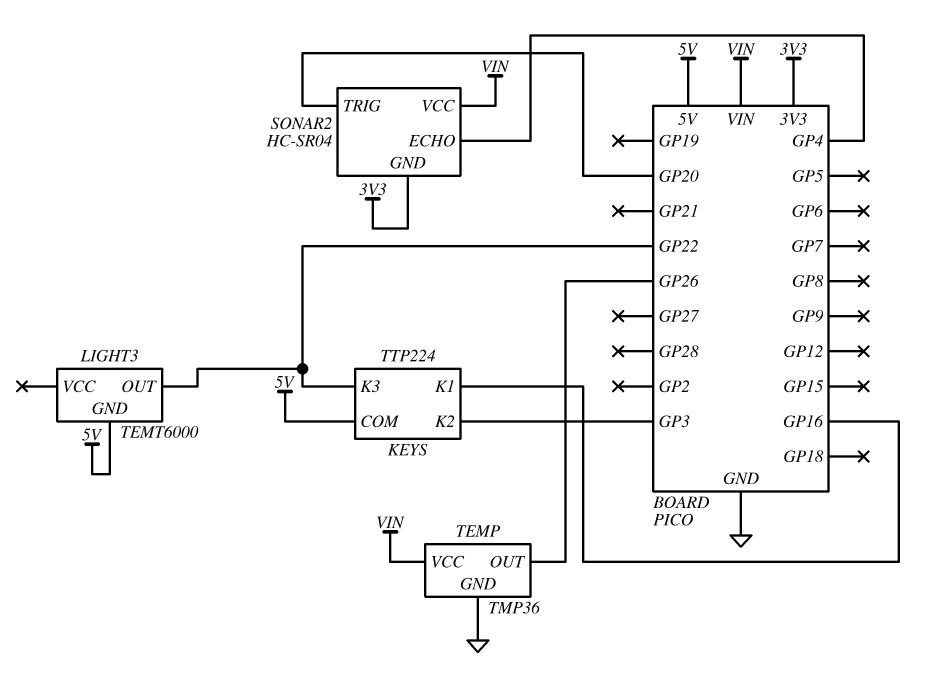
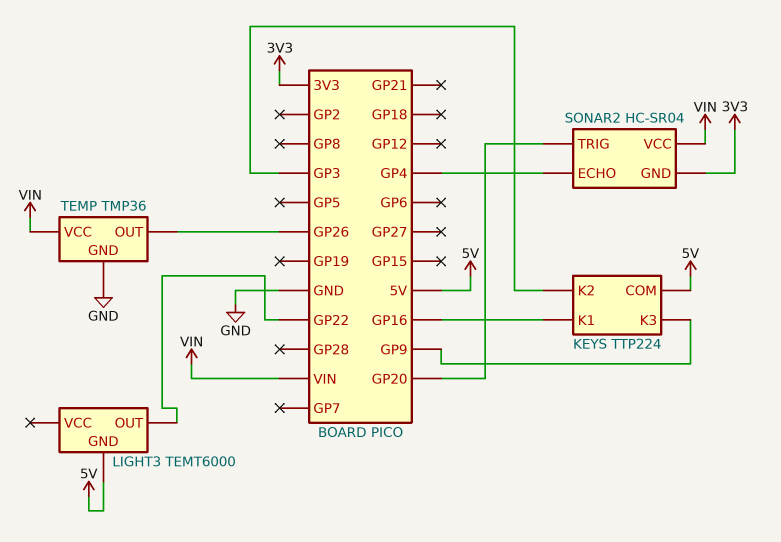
KEYS pin K3: GP22 -> GP9

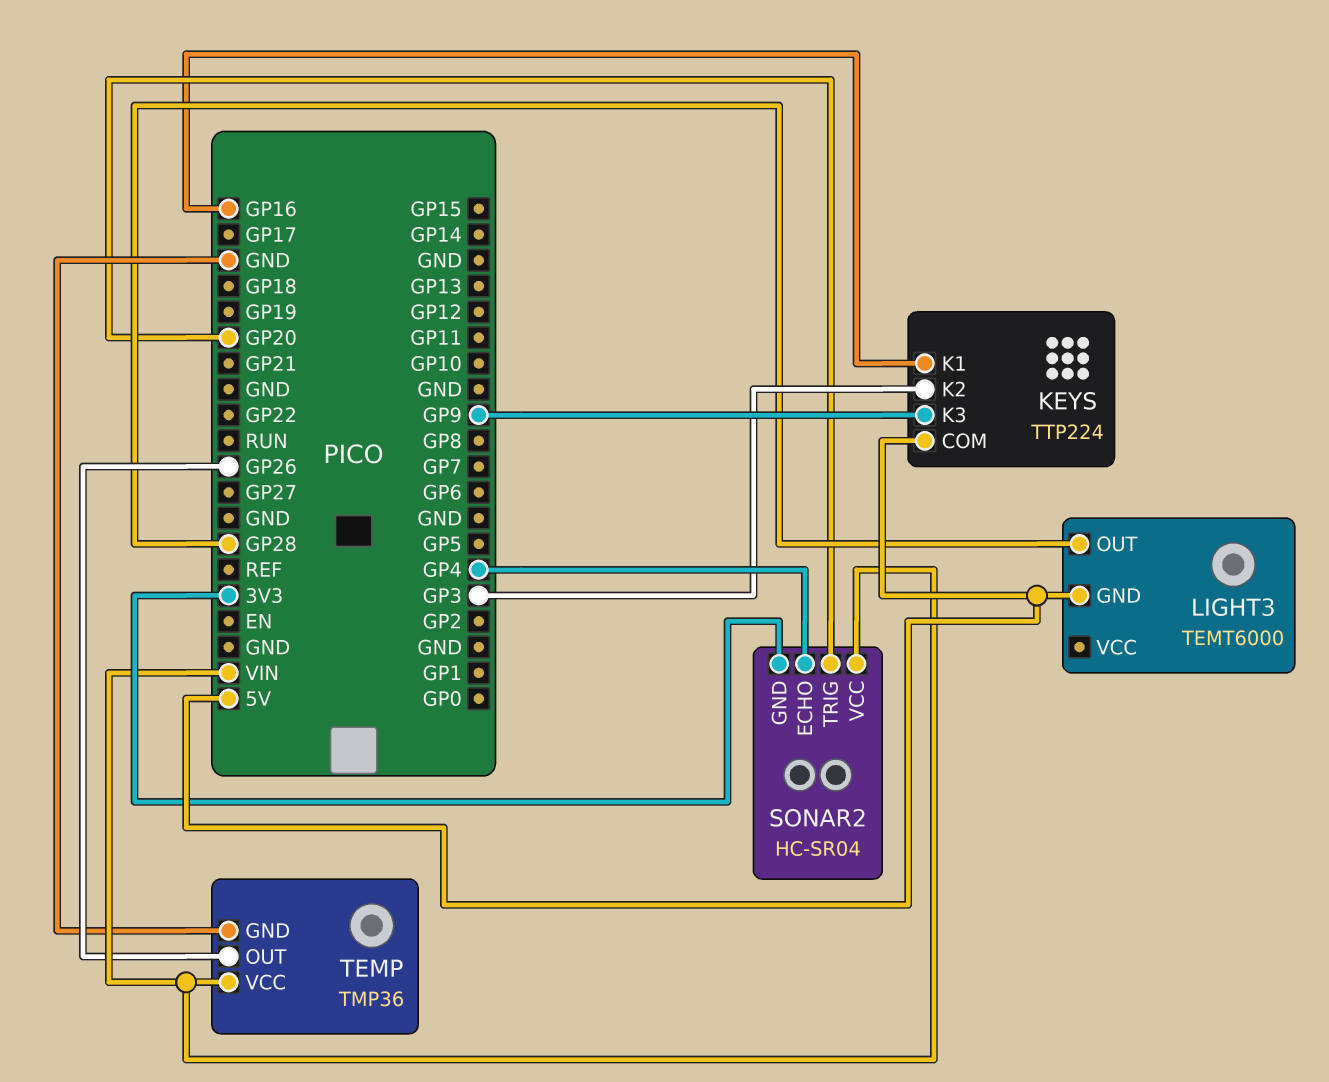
LIGHT3 pin OUT: GP22 -> GP28

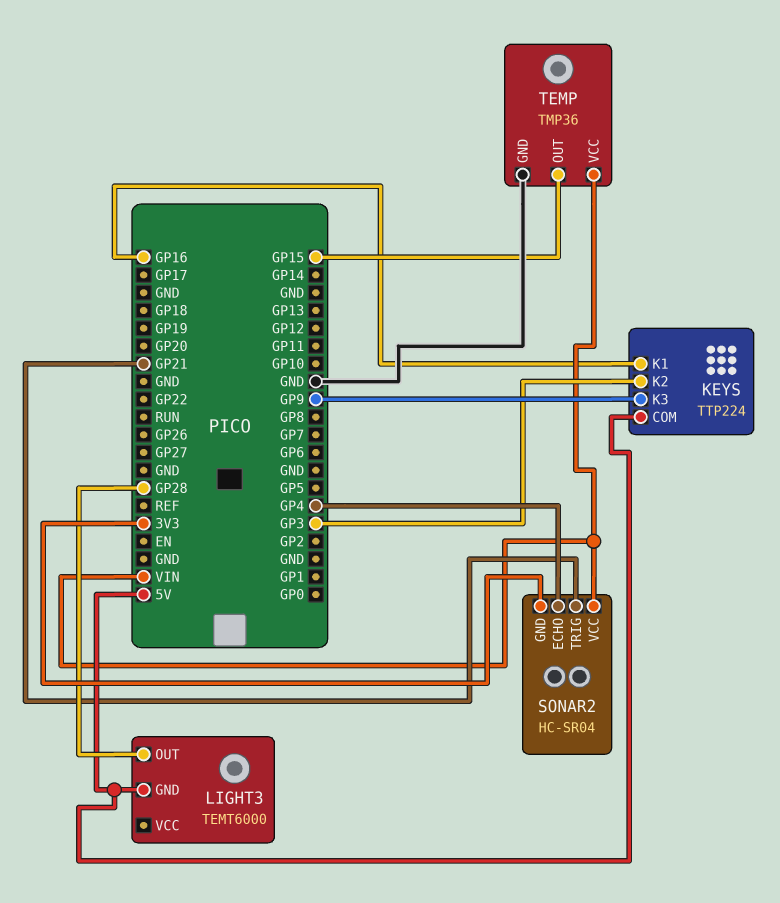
SONAR2 pin TRIG: GP20 -> GP21
TEMP pin OUT: GP26 -> GP15

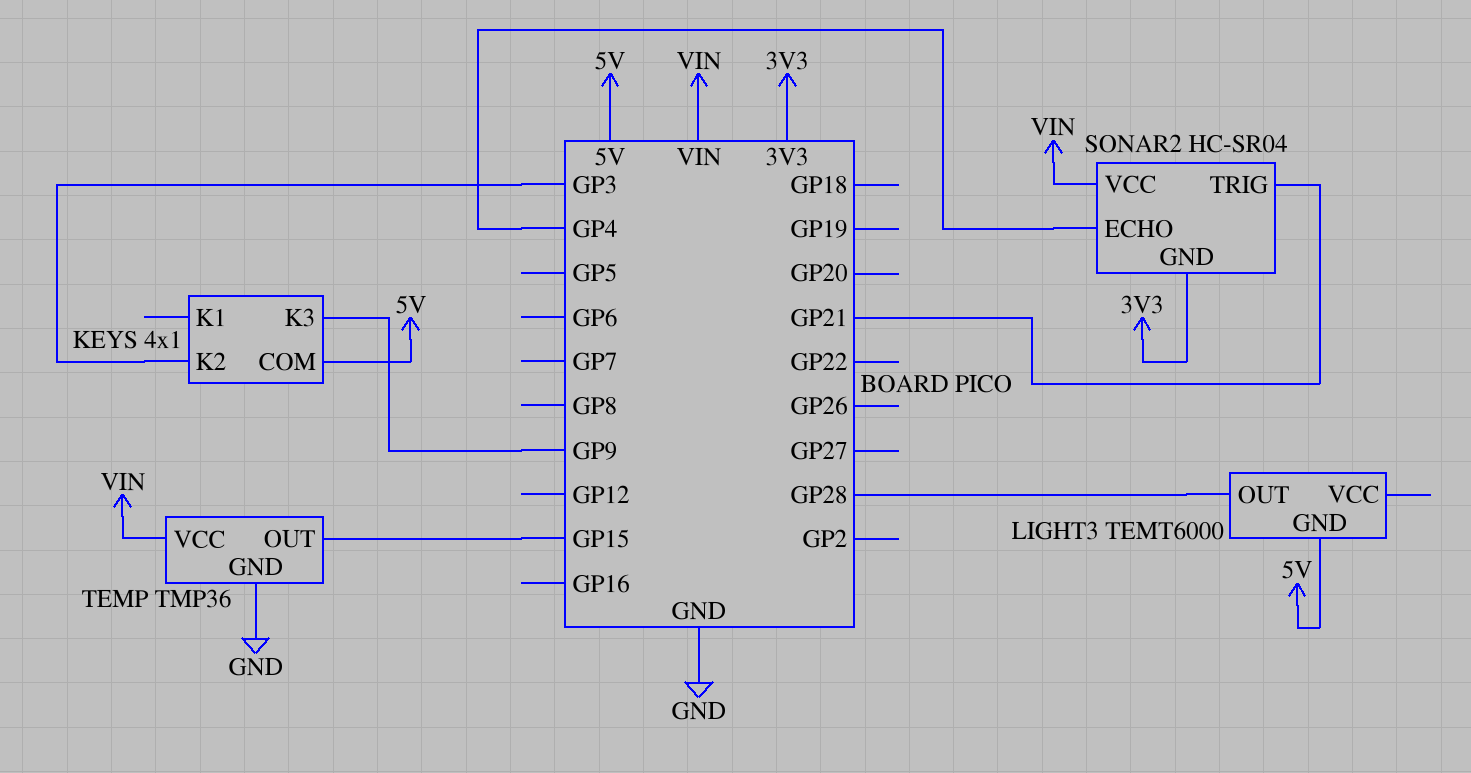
KEYS: TTP224 -> 4x1
KEYS pin K1: GP16 -> none

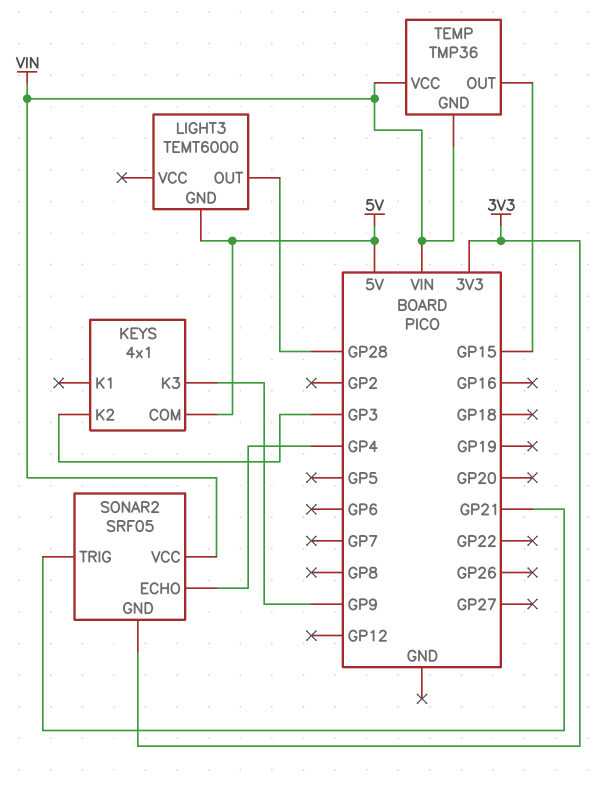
SONAR2: HC-SR04 -> SRF05
TEMP pin GND: GND -> VIN

